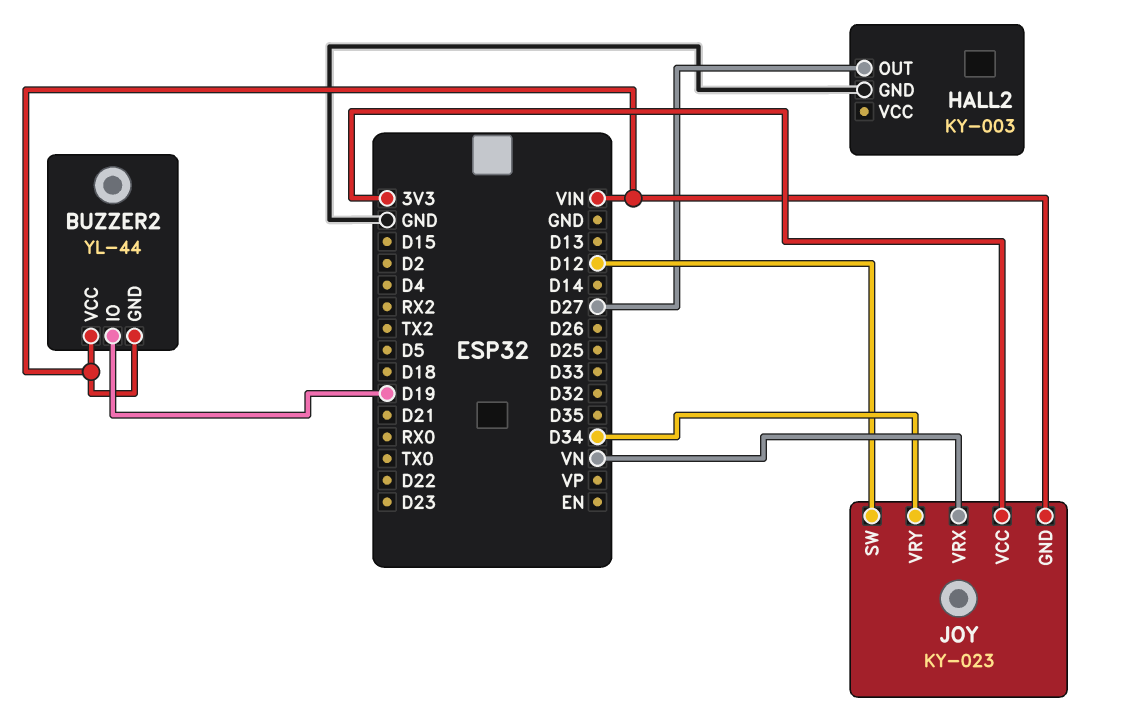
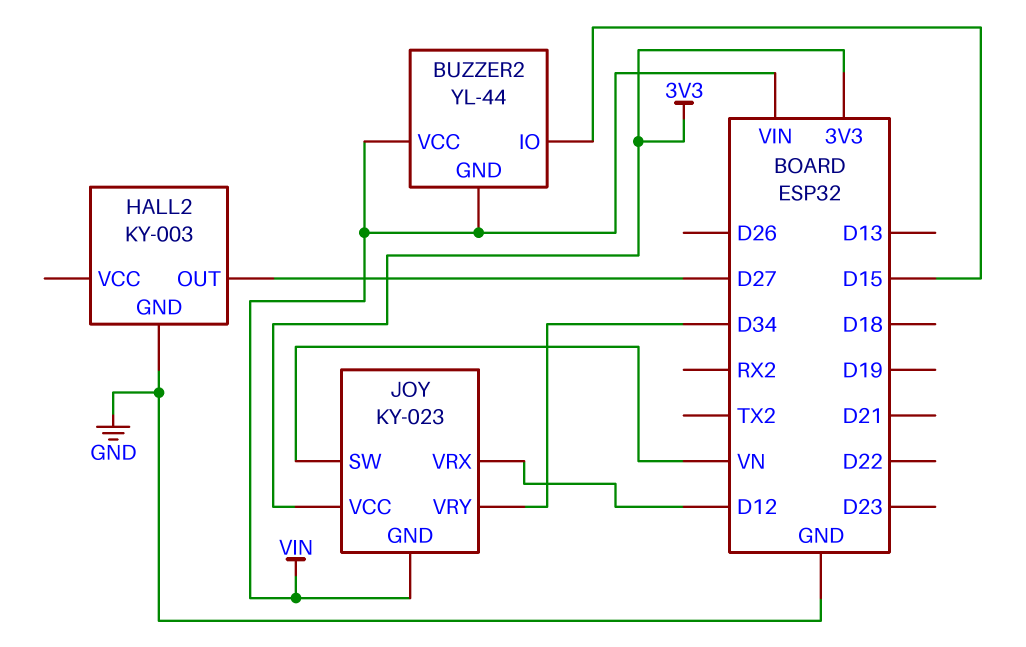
BUZZER2 pin IO: D19 -> D15
JOY pin SW: D12 -> VN
JOY pin VRX: VN -> D12

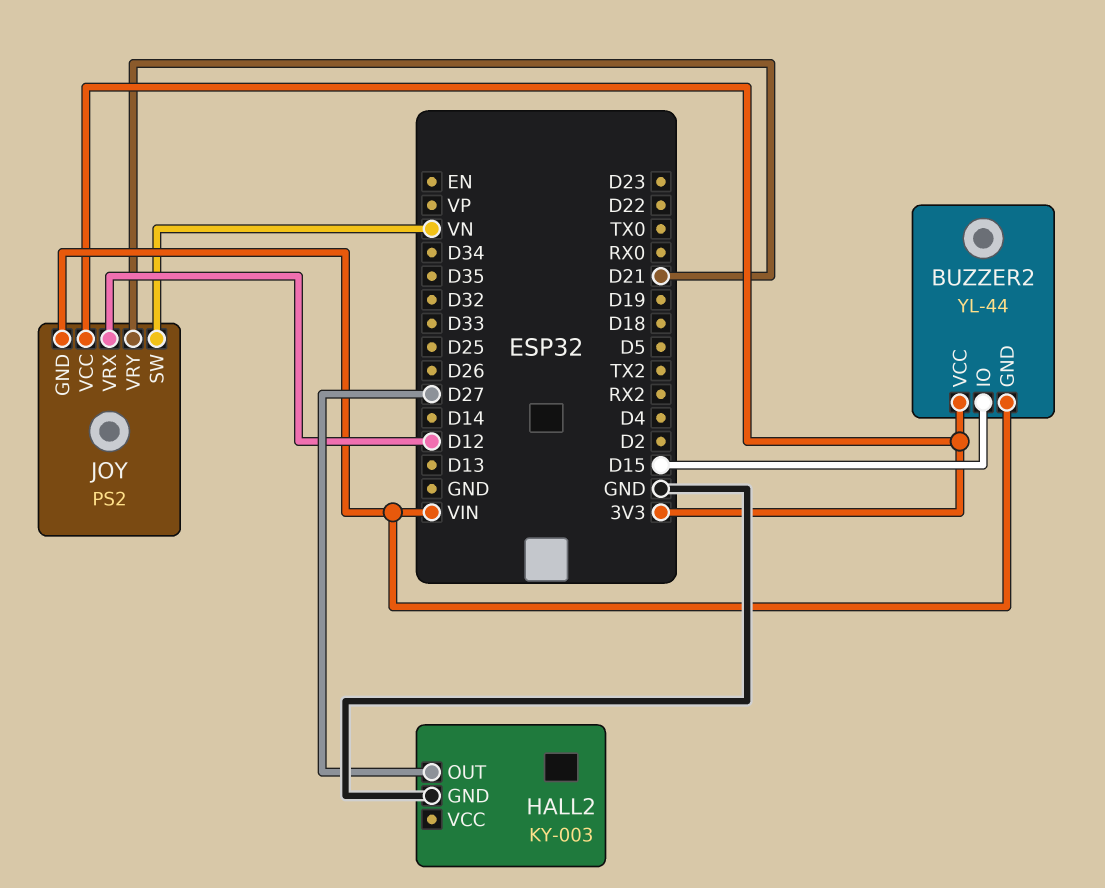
BUZZER2 pin VCC: VIN -> 3V3
JOY: KY-023 -> PS2
JOY pin VRY: D34 -> D21

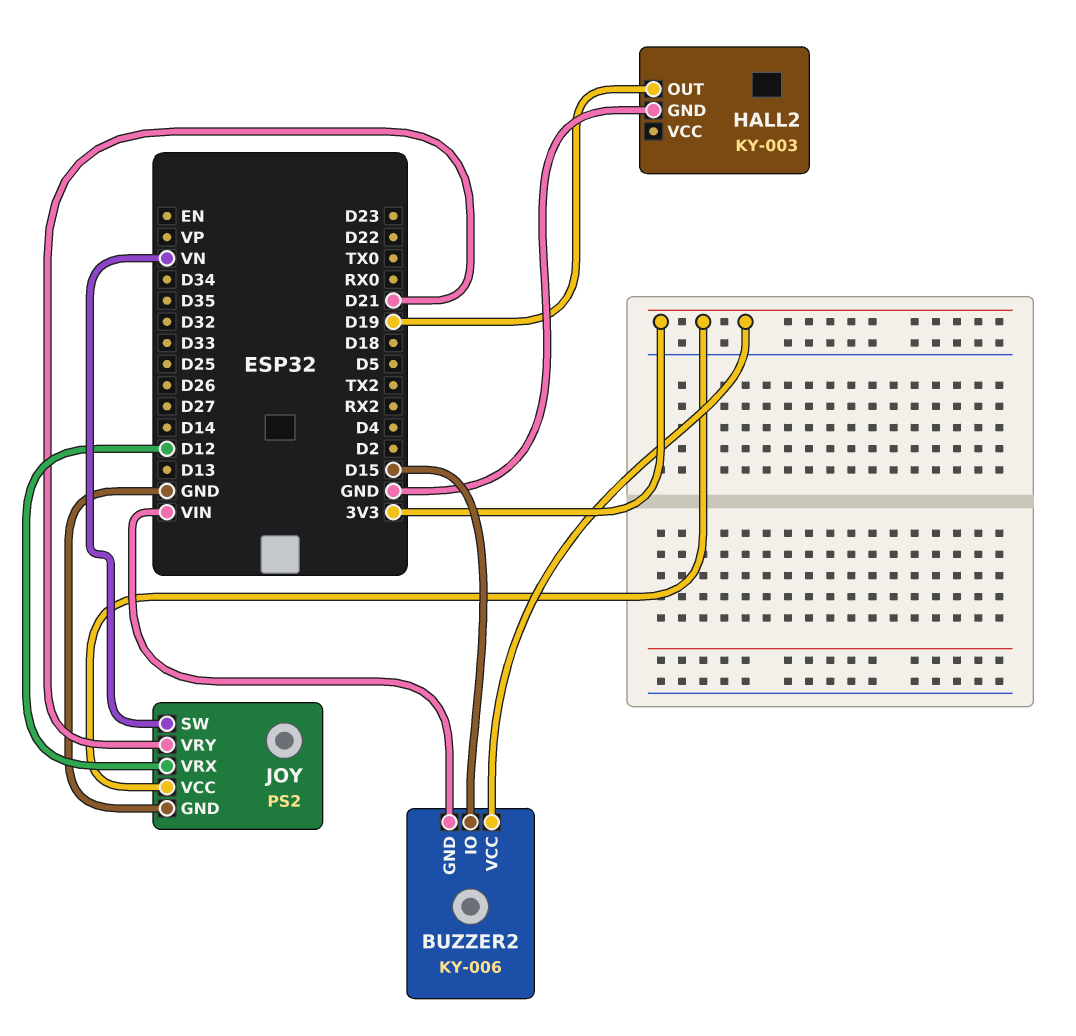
BUZZER2: YL-44 -> KY-006
HALL2 pin OUT: D27 -> D19
JOY pin GND: VIN -> GND

